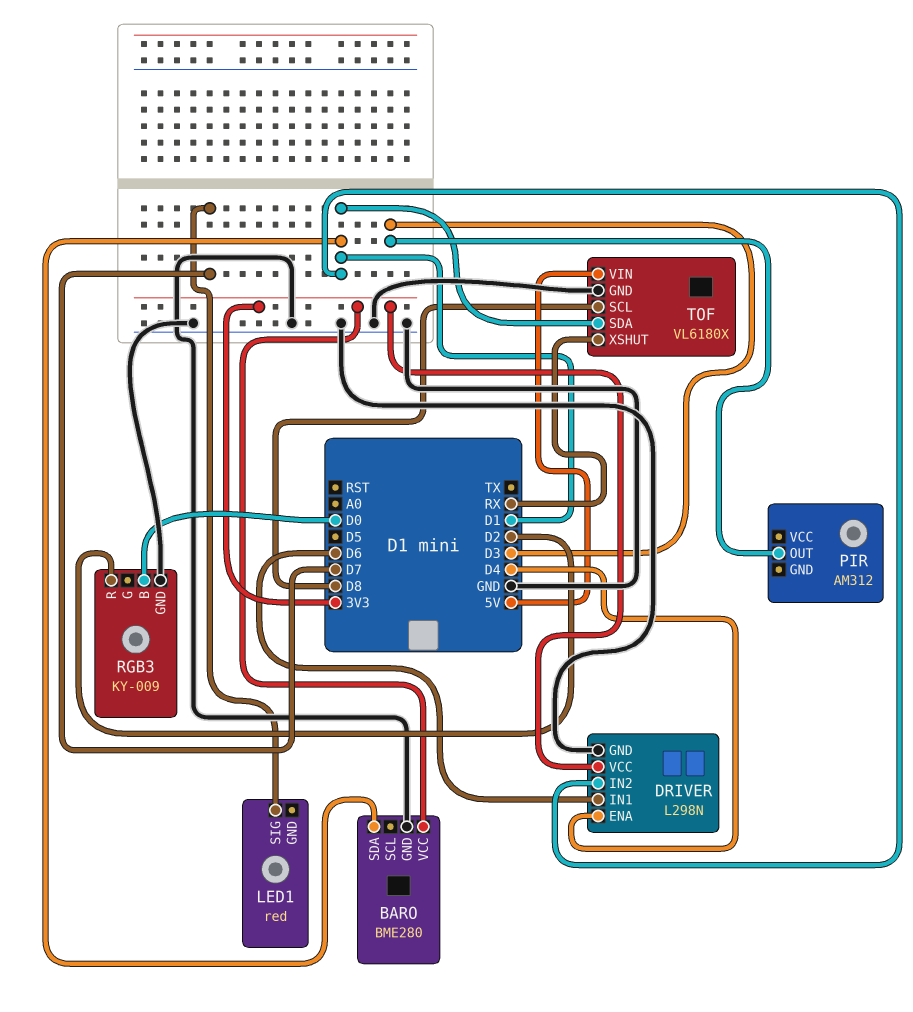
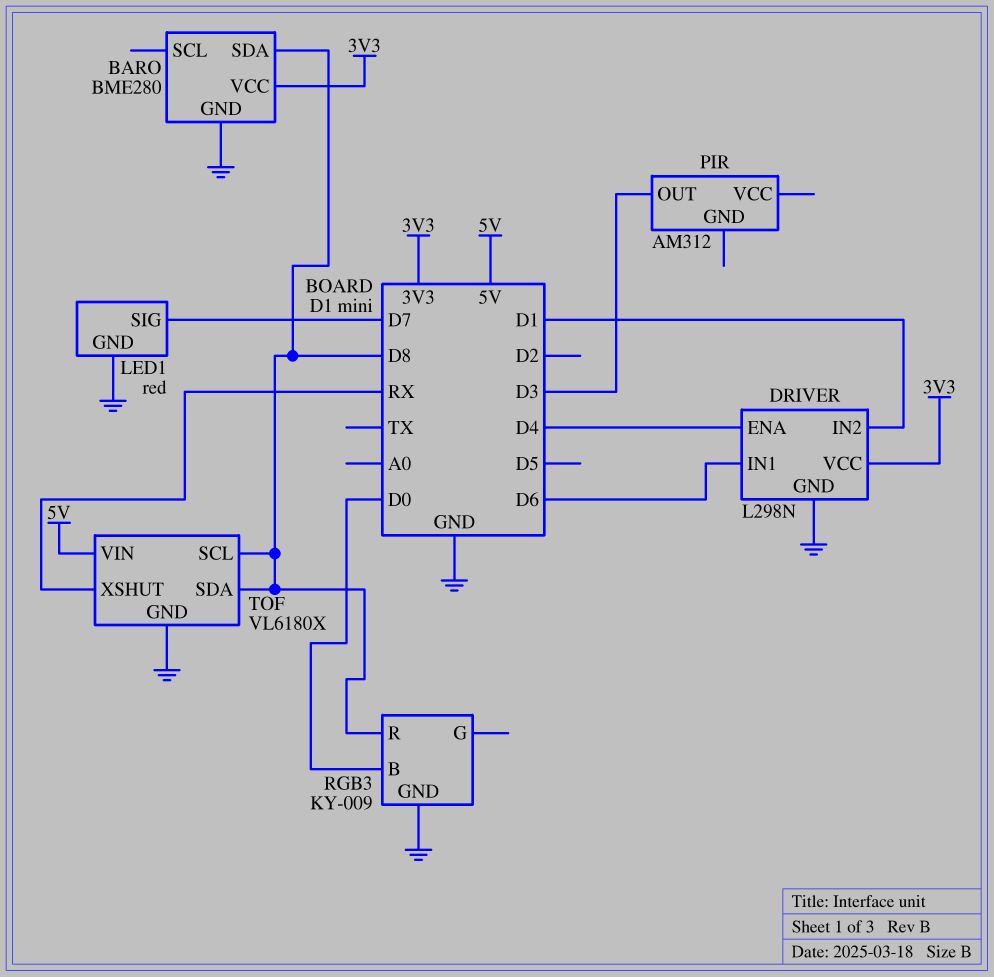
BARO pin SDA: D1 -> D8
LED1 pin GND: none -> GND
RGB3 pin R: D2 -> D8
TOF pin SDA: D1 -> D8

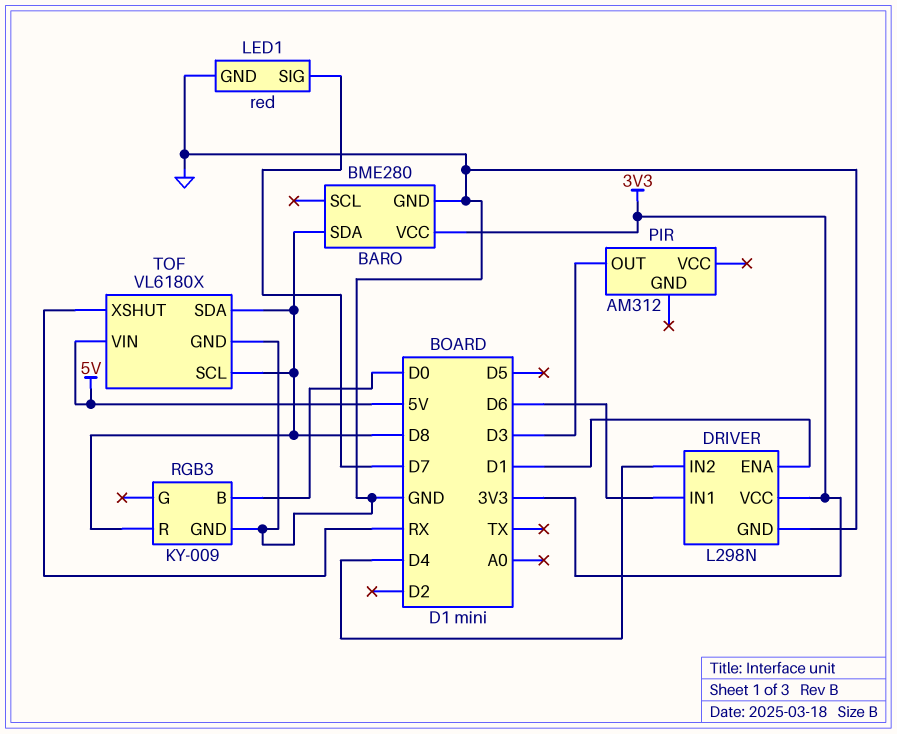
DRIVER pin ENA: D4 -> D1
DRIVER pin IN2: D1 -> D4

